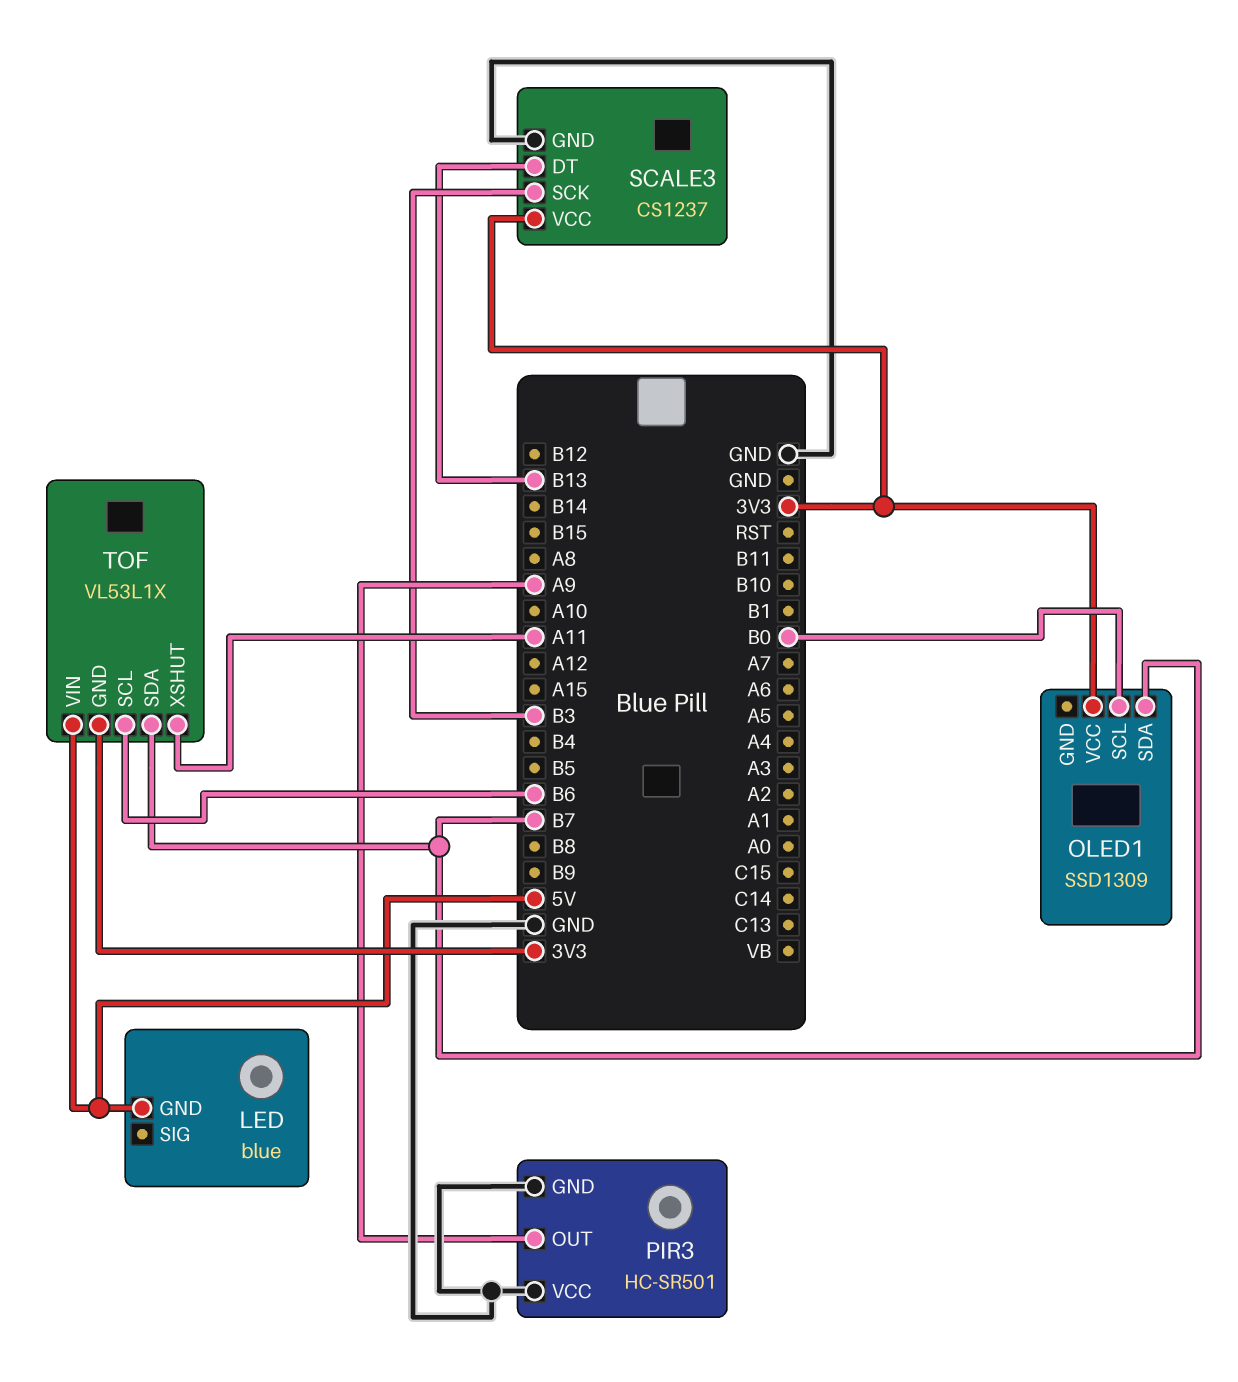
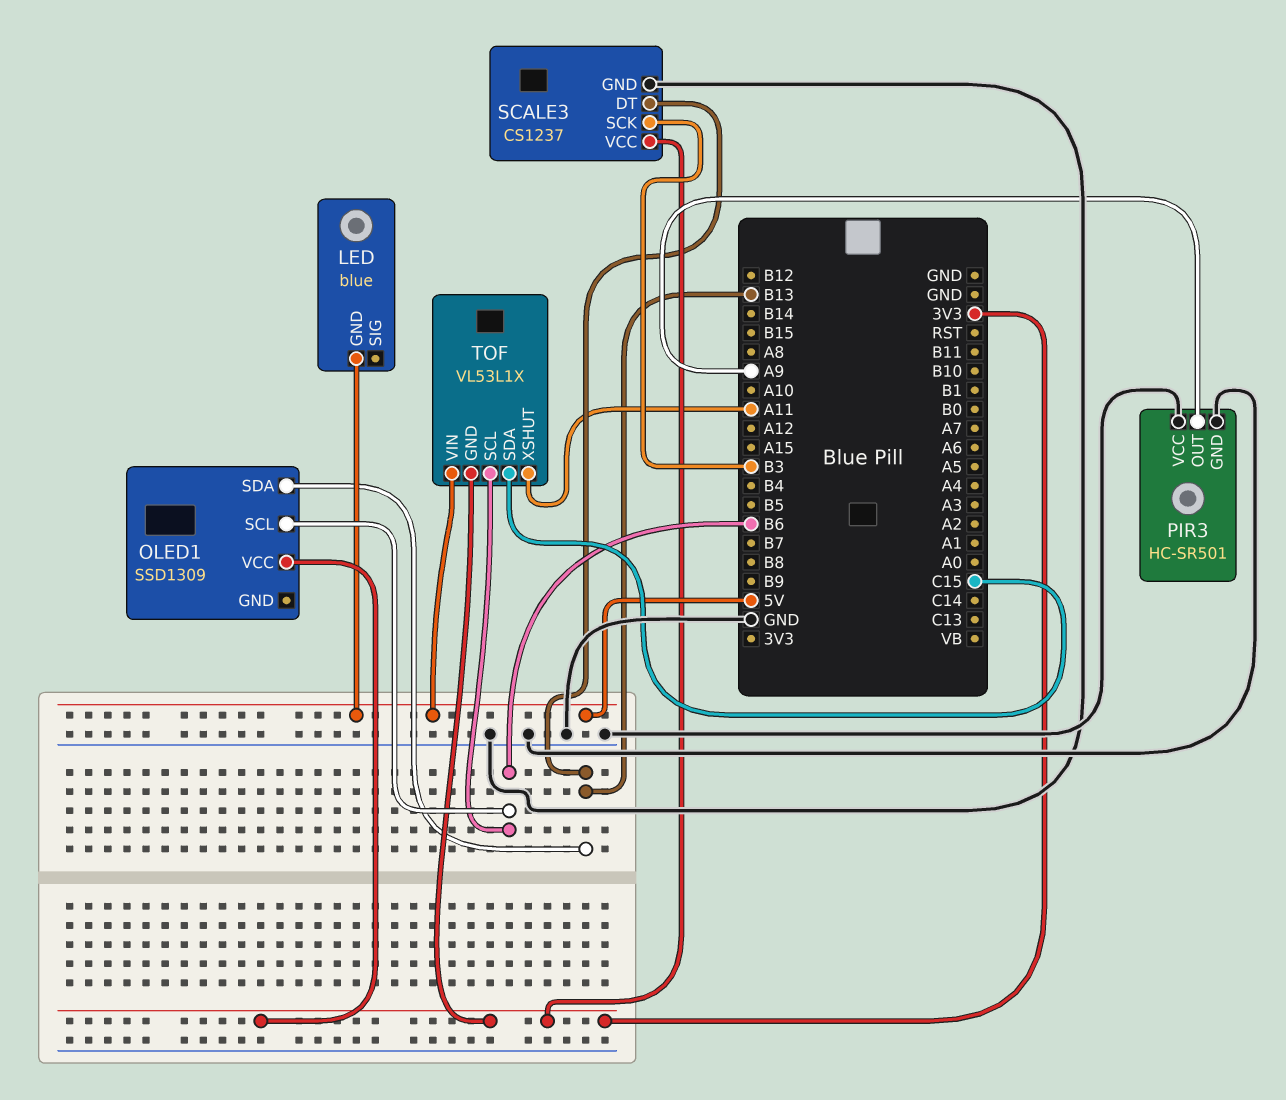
OLED1 pin SCL: B0 -> B6
OLED1 pin SDA: B7 -> B13
TOF pin SDA: B7 -> C15

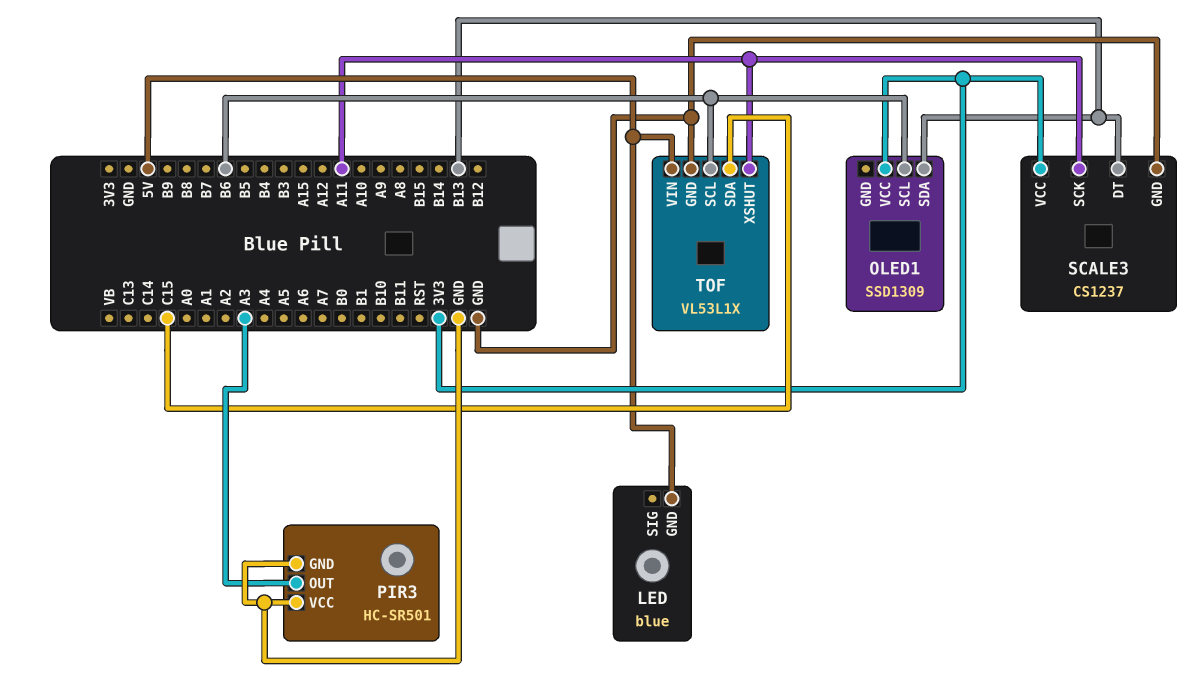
PIR3 pin OUT: A9 -> A3
SCALE3 pin SCK: B3 -> A11
TOF pin GND: 3V3 -> GND

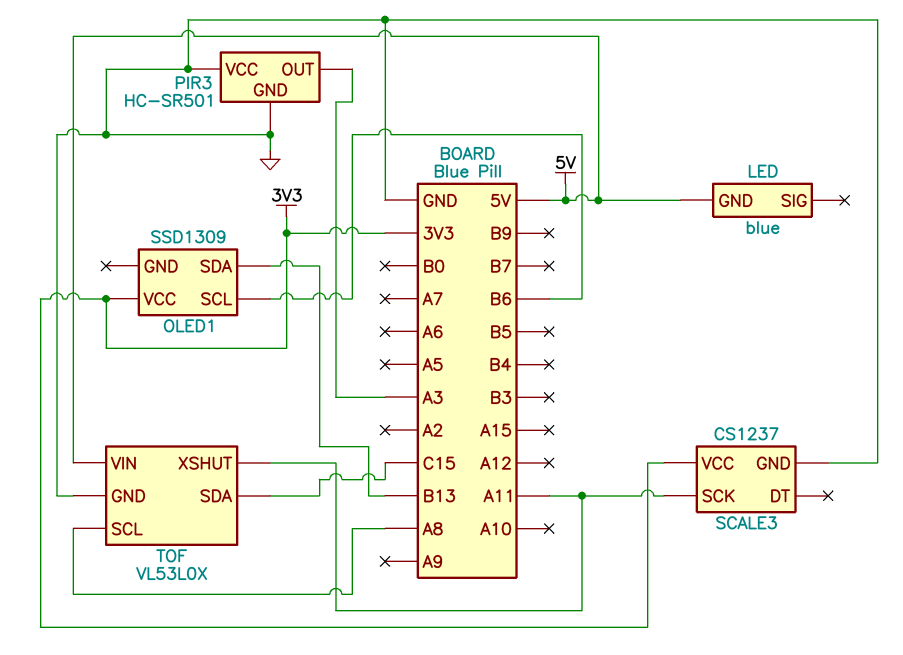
SCALE3 pin DT: B13 -> none
TOF: VL53L1X -> VL53L0X
TOF pin SCL: B6 -> A8

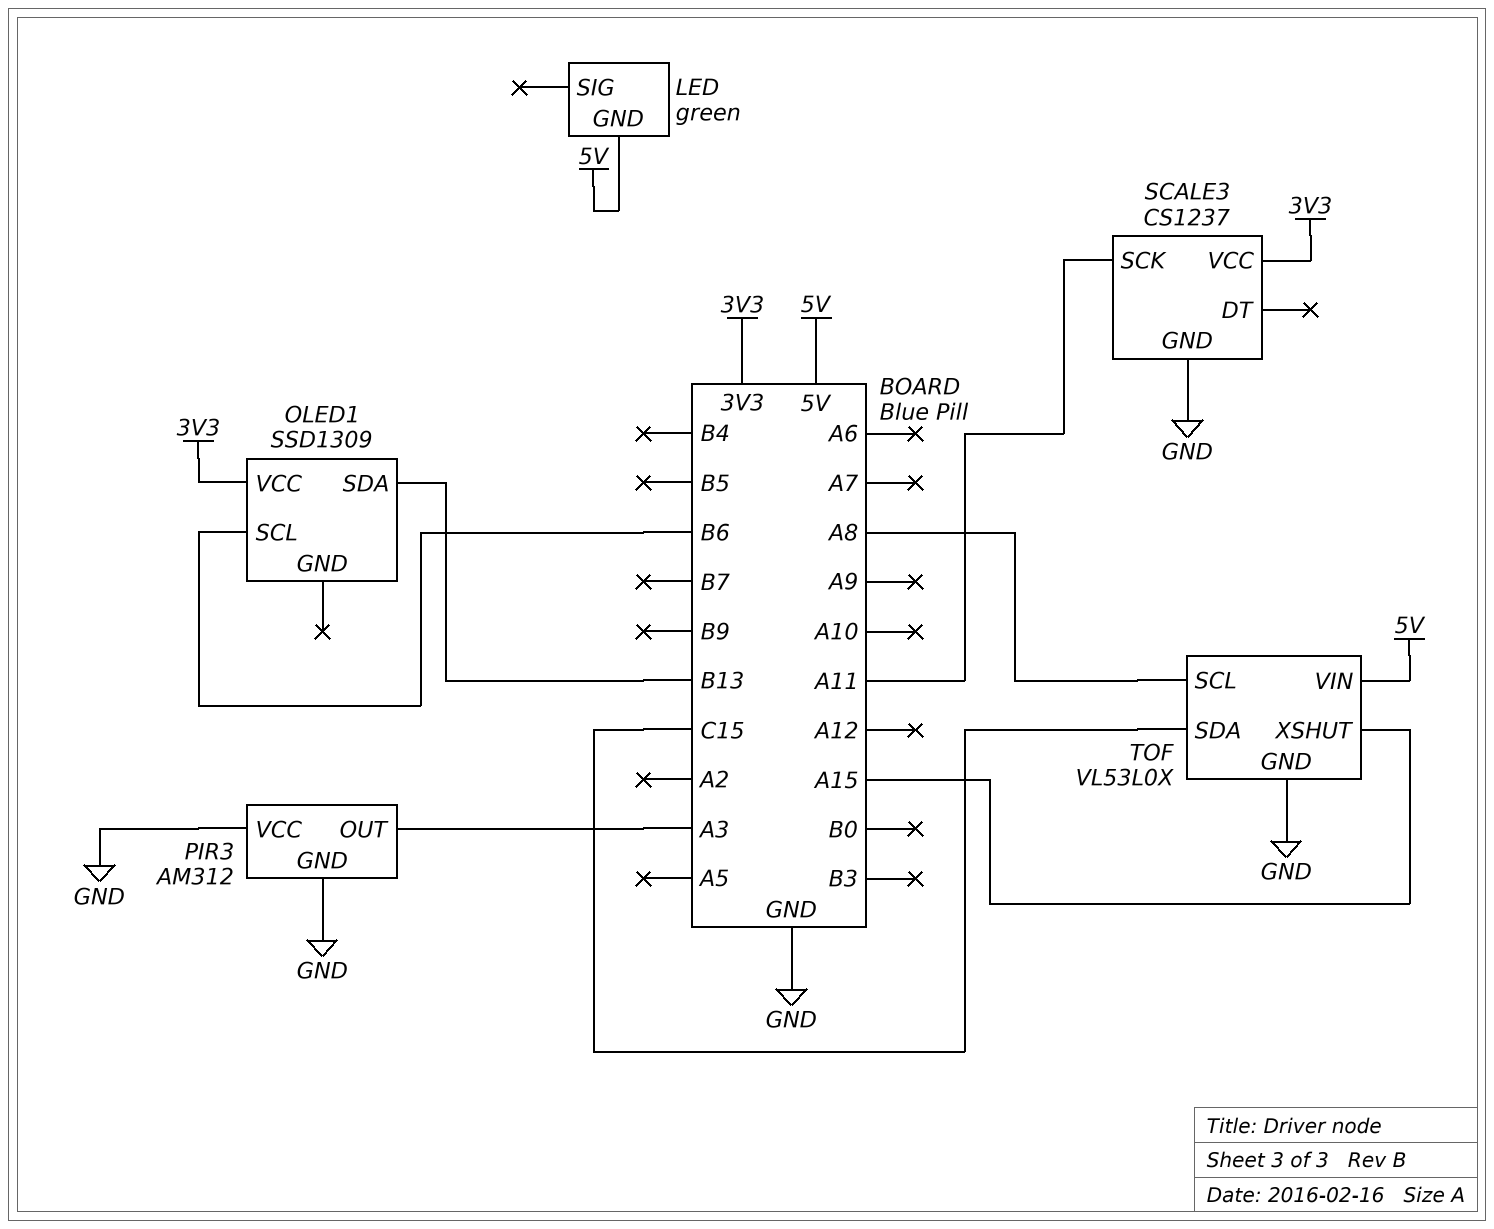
LED: blue -> green
PIR3: HC-SR501 -> AM312
TOF pin XSHUT: A11 -> A15

